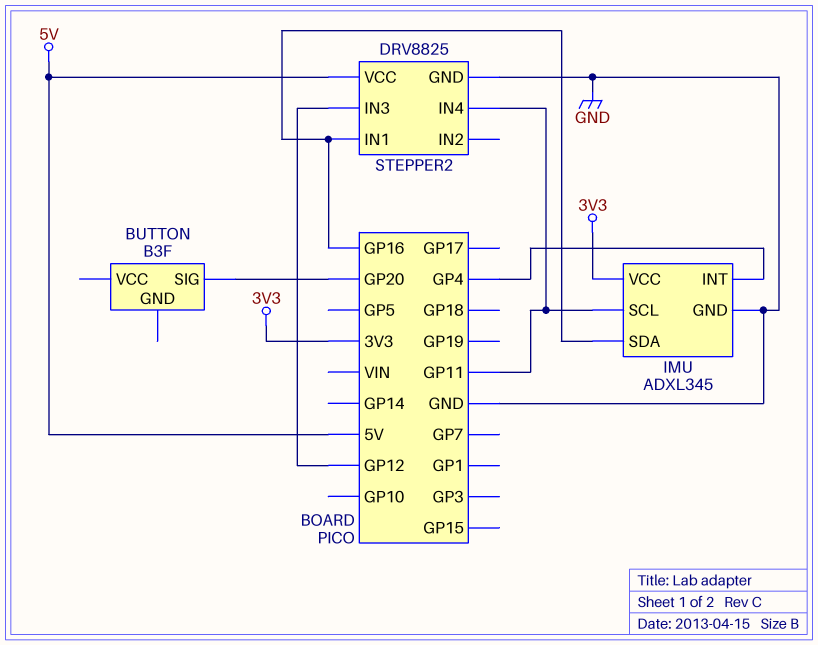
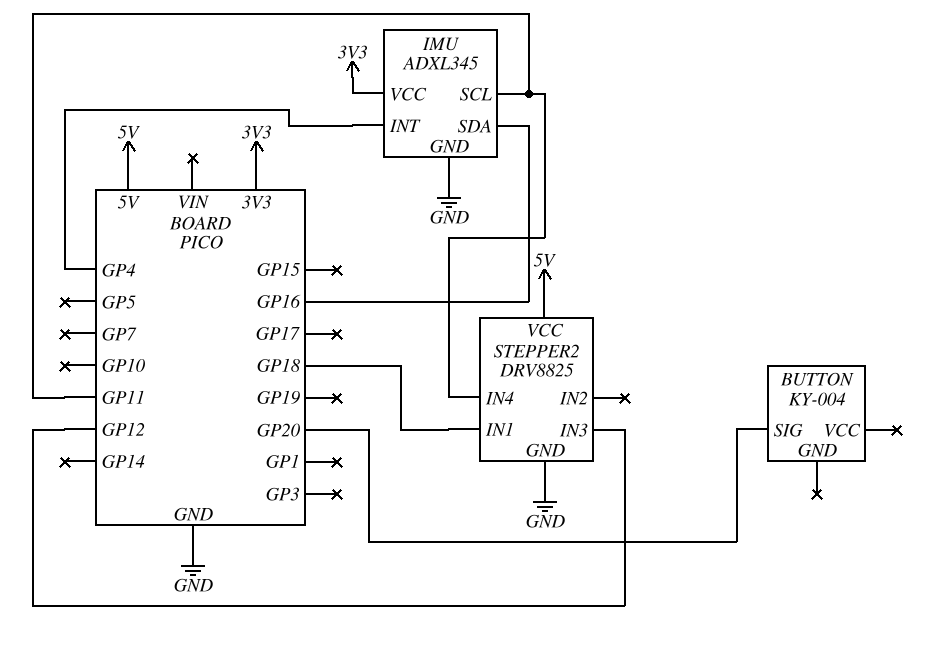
BUTTON: B3F -> KY-004
STEPPER2 pin IN1: GP16 -> GP18

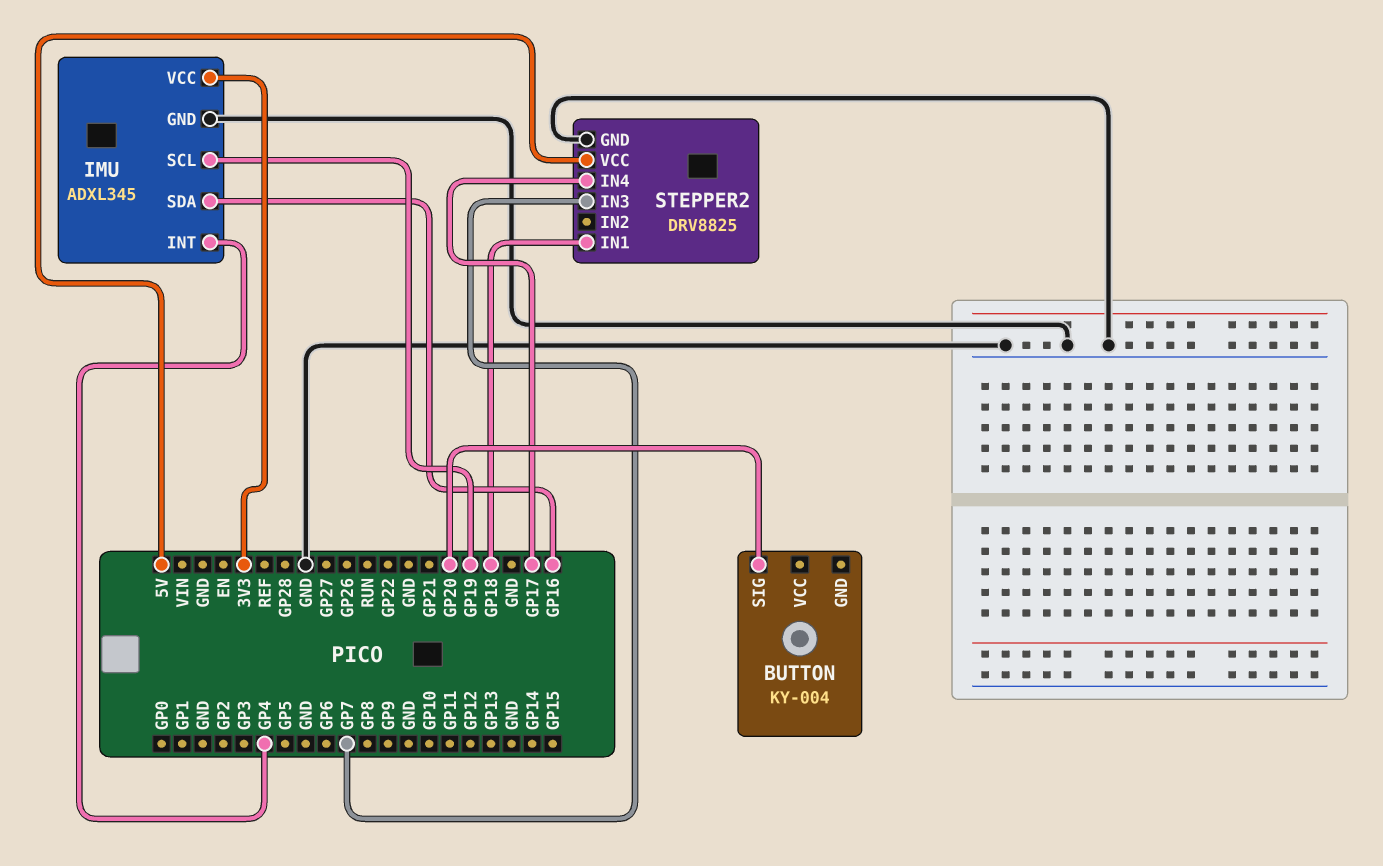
IMU pin SCL: GP11 -> GP19
STEPPER2 pin IN3: GP12 -> GP7
STEPPER2 pin IN4: GP11 -> GP17

